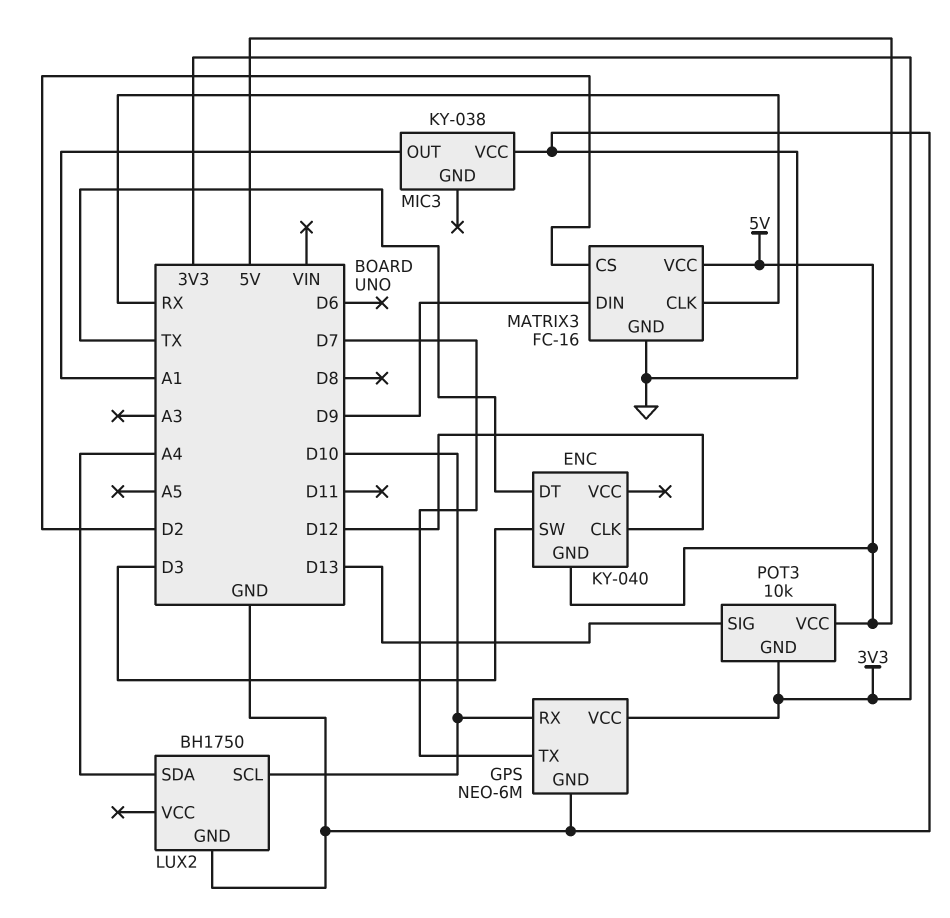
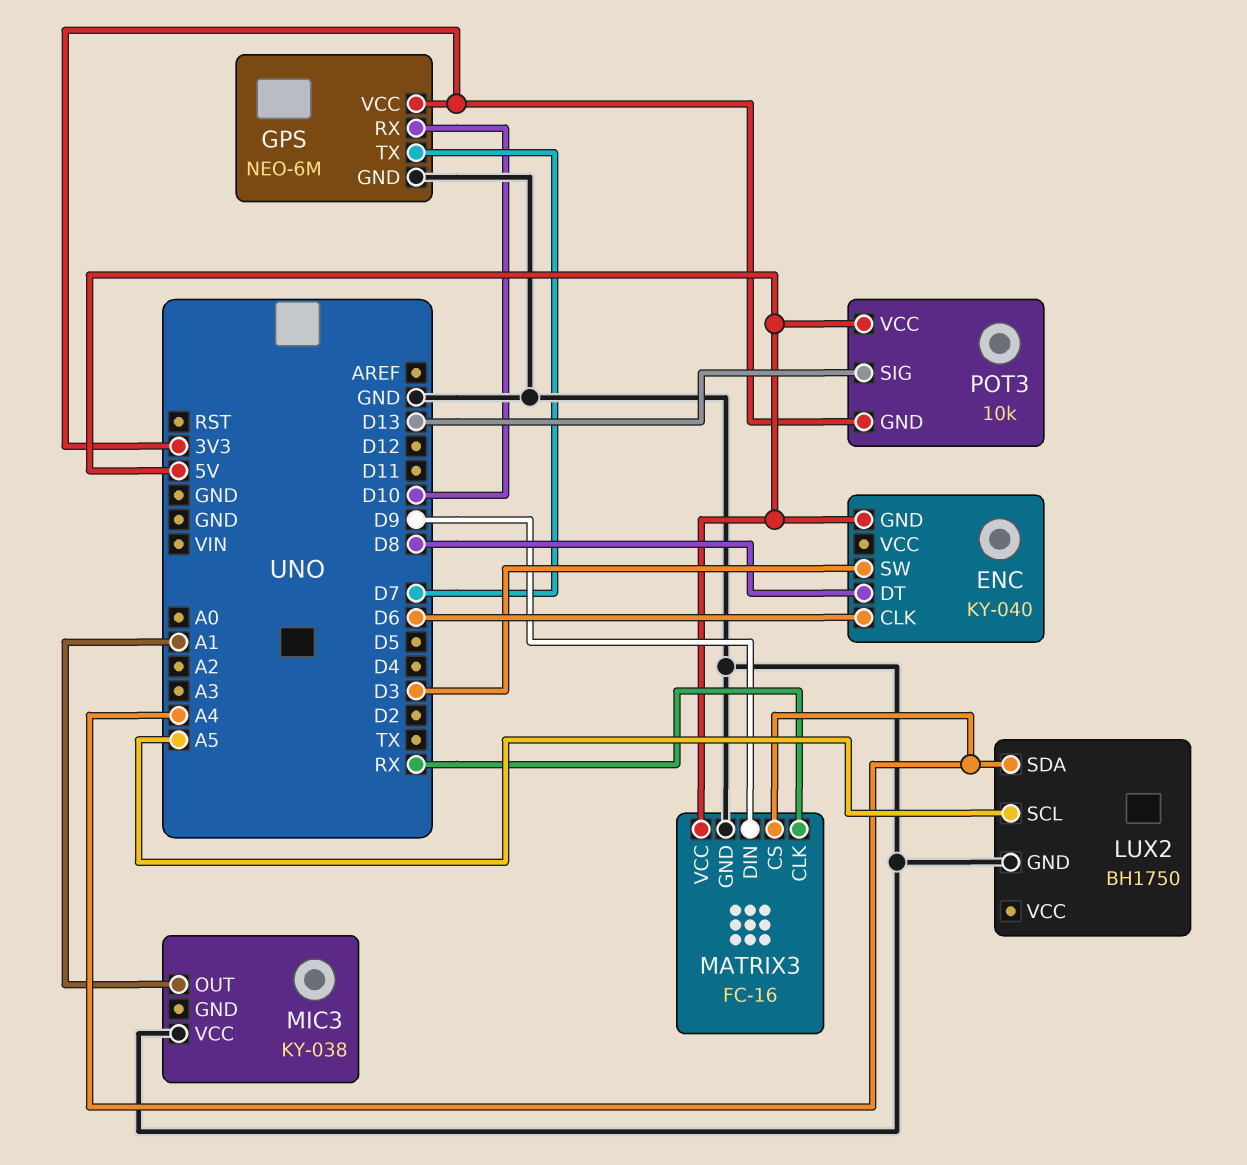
ENC pin CLK: D12 -> D6
ENC pin DT: TX -> D8
LUX2 pin SCL: D10 -> A5
MATRIX3 pin CS: D2 -> A4

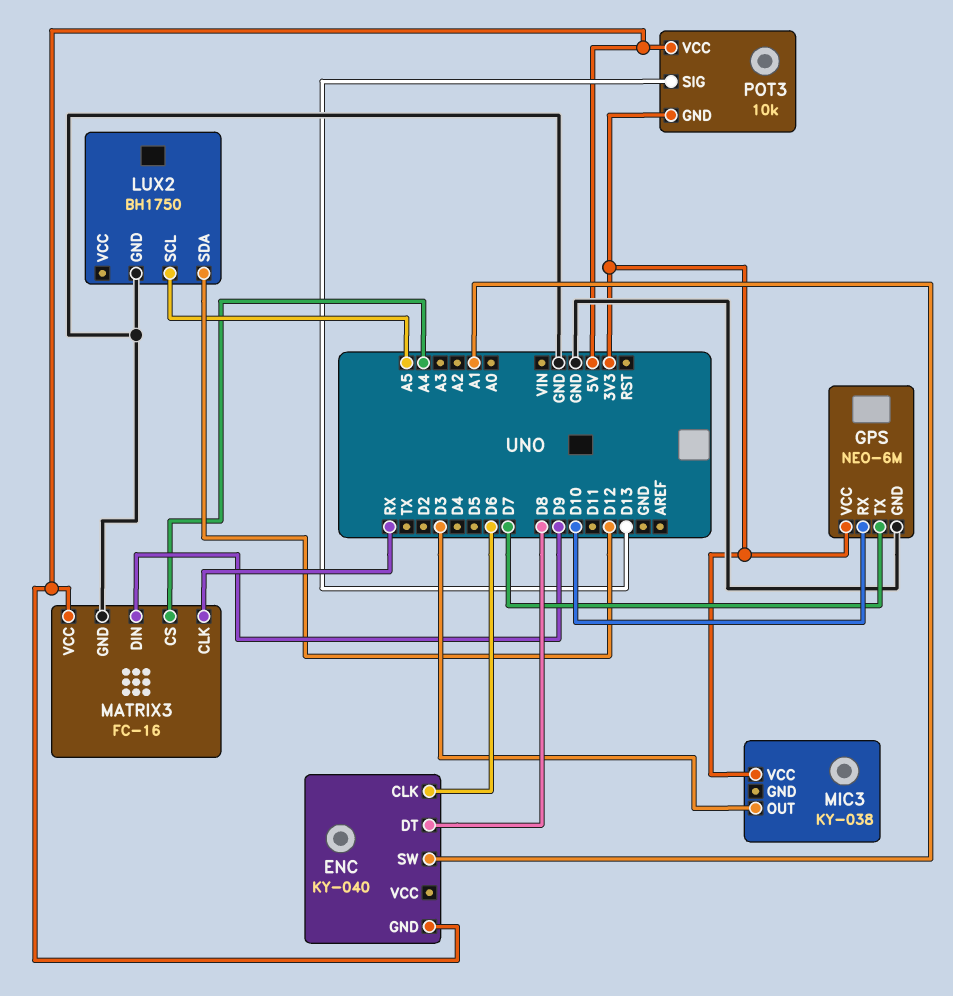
ENC pin SW: D3 -> A1
LUX2 pin SDA: A4 -> D12
MIC3 pin OUT: A1 -> D3
MIC3 pin VCC: GND -> 3V3

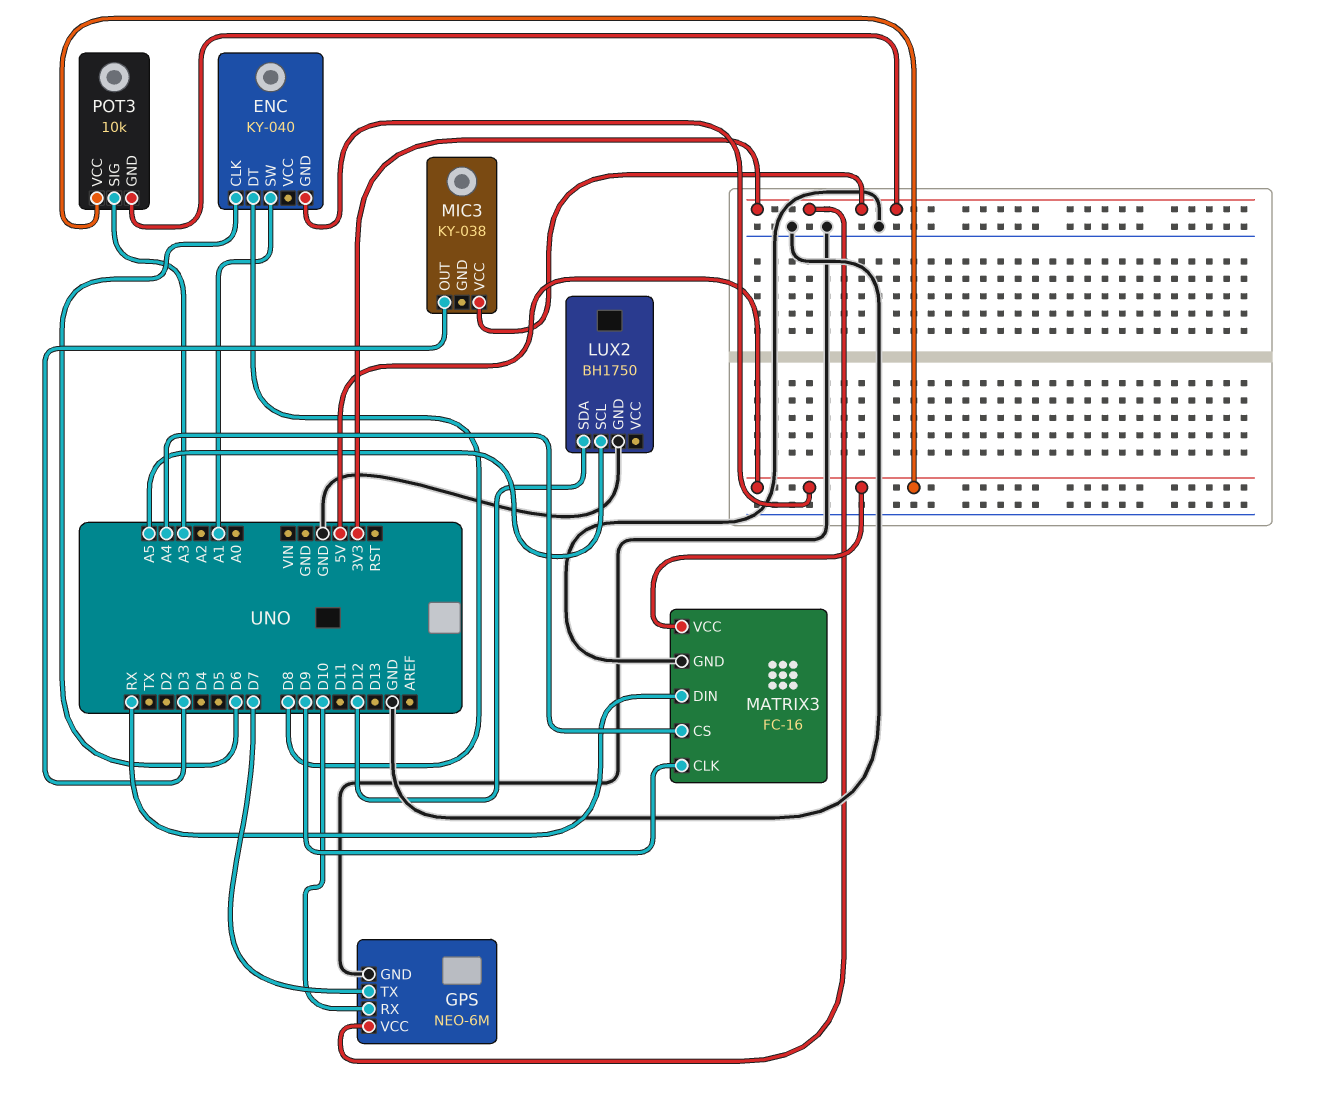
MATRIX3 pin CLK: RX -> D9
MATRIX3 pin DIN: D9 -> RX
POT3 pin SIG: D13 -> A3

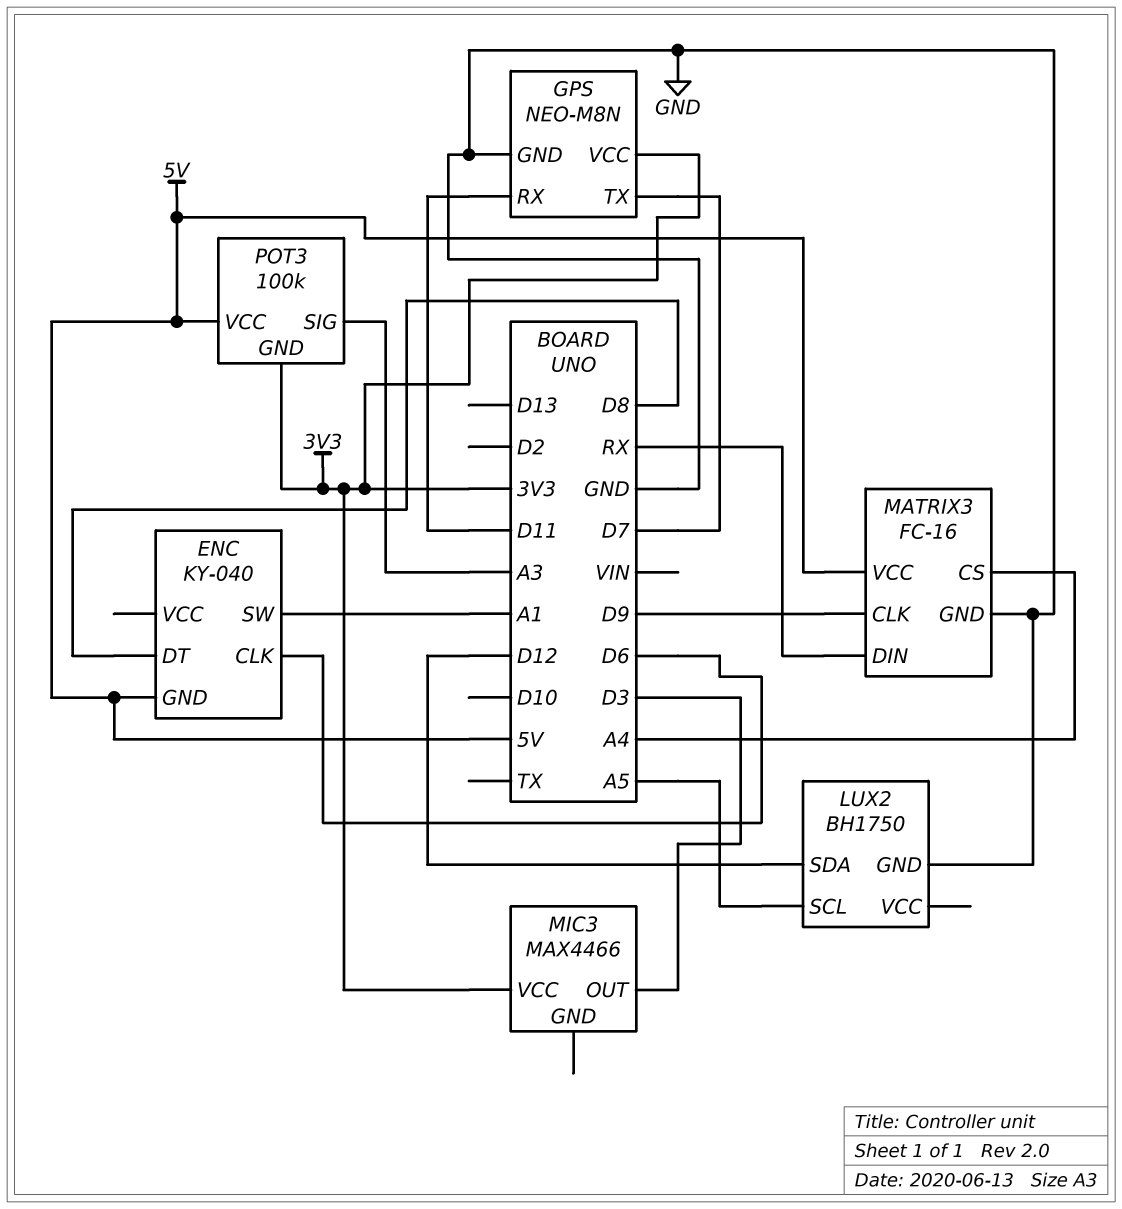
GPS: NEO-6M -> NEO-M8N
GPS pin RX: D10 -> D11
MIC3: KY-038 -> MAX4466
POT3: 10k -> 100k

